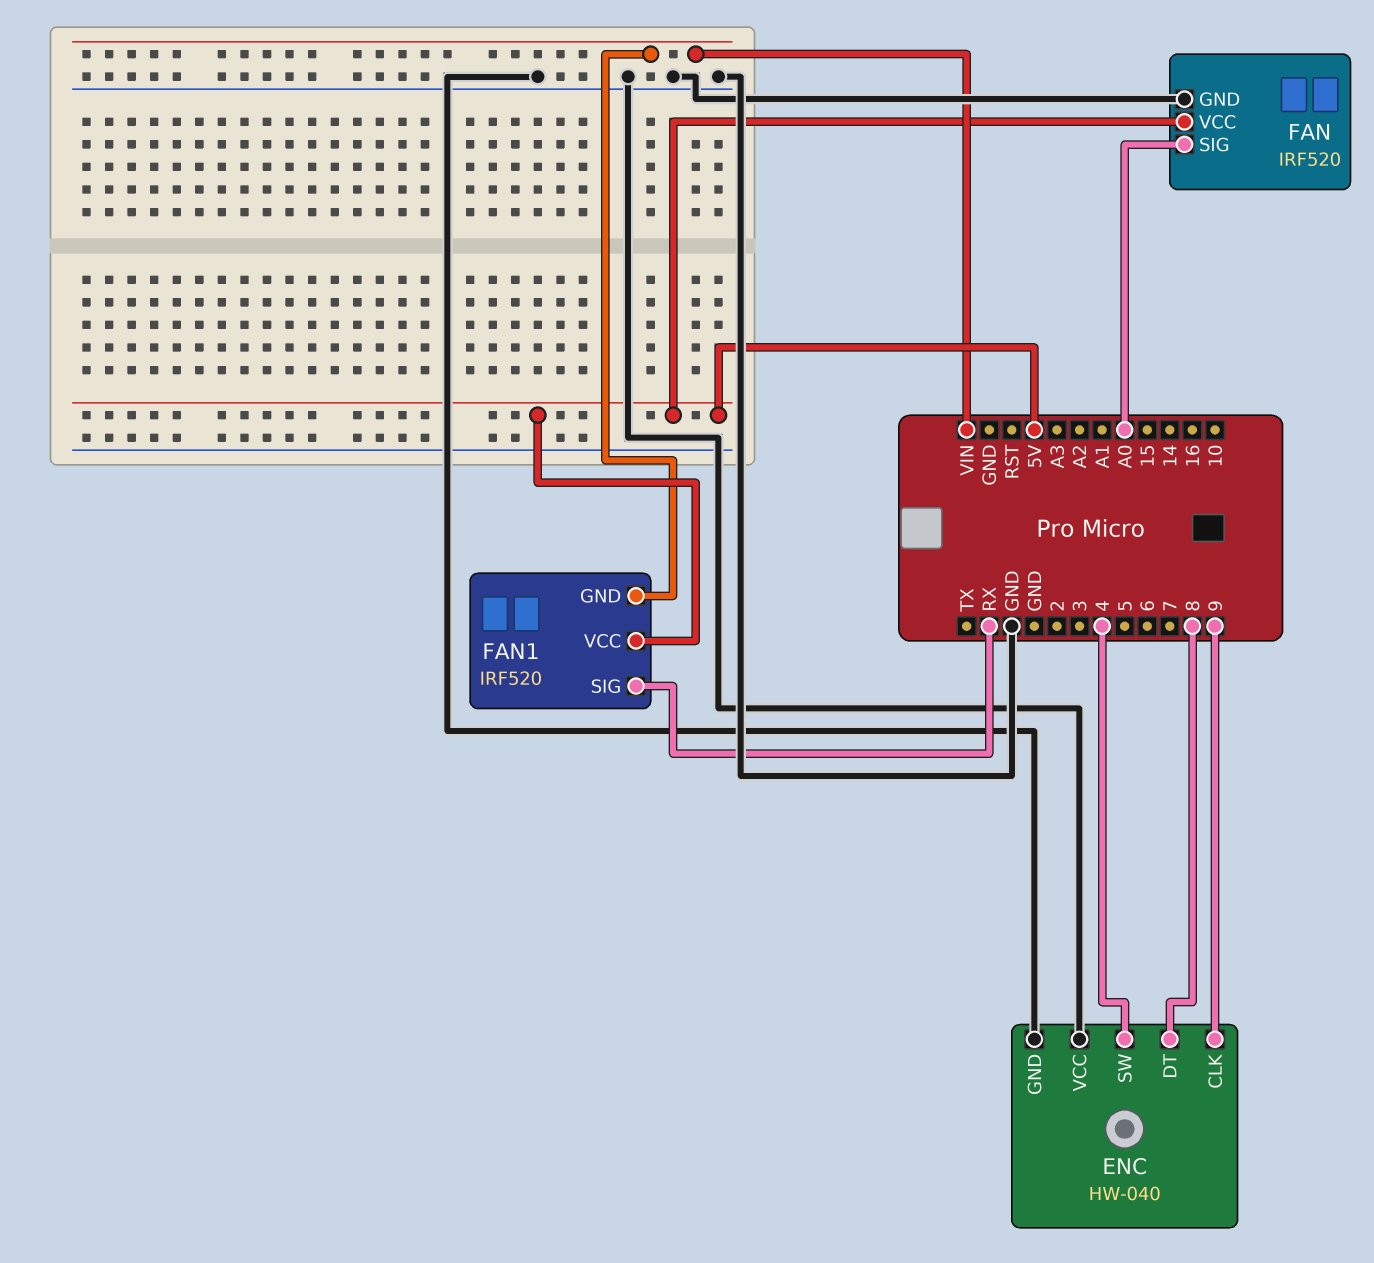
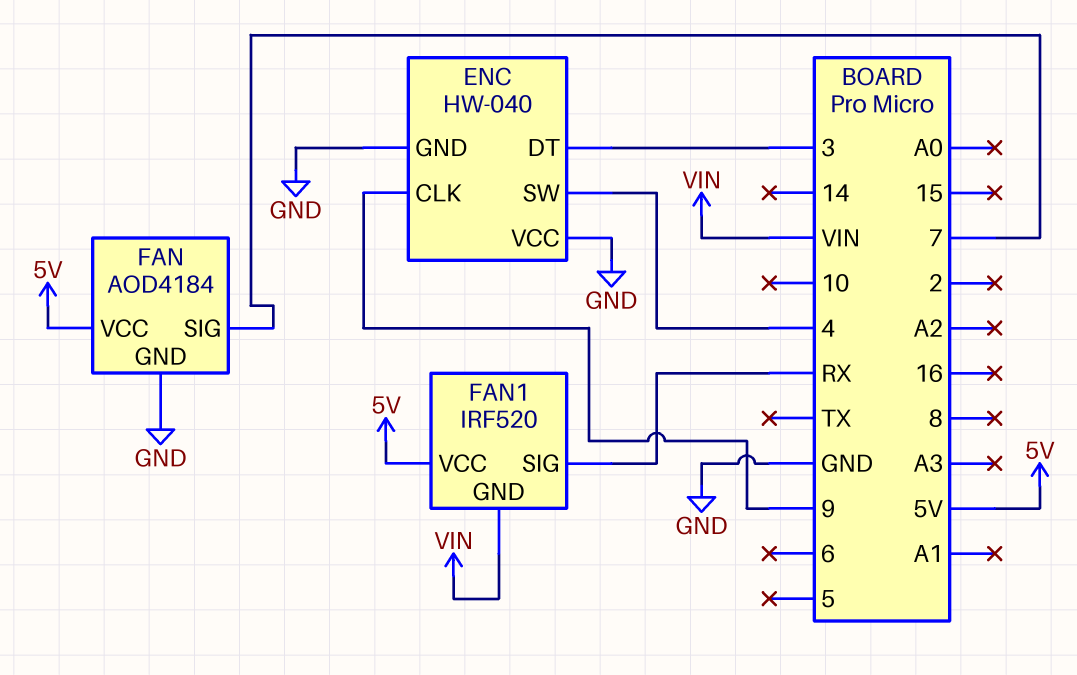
ENC pin DT: 8 -> 3
FAN: IRF520 -> AOD4184
FAN pin SIG: A0 -> 7

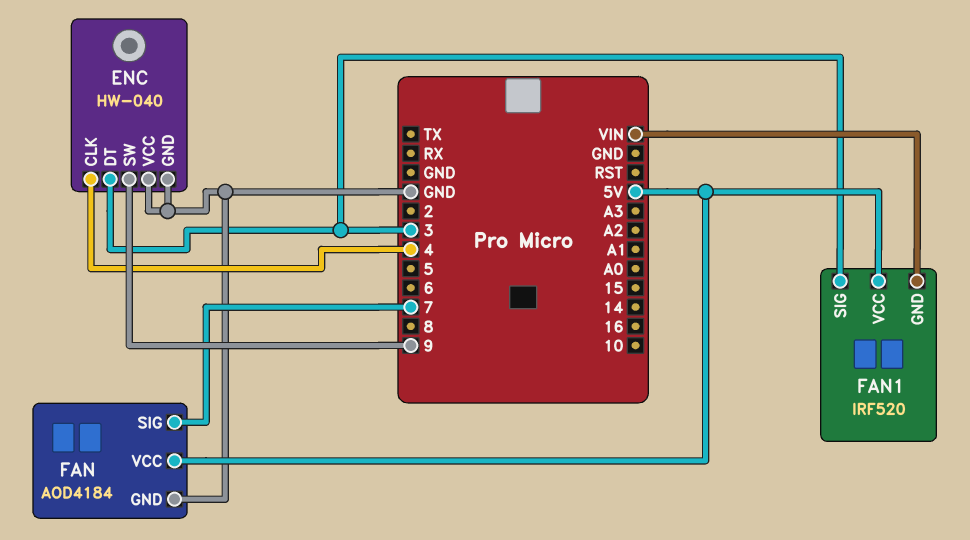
ENC pin CLK: 9 -> 4
ENC pin SW: 4 -> 9
FAN1 pin SIG: RX -> 3

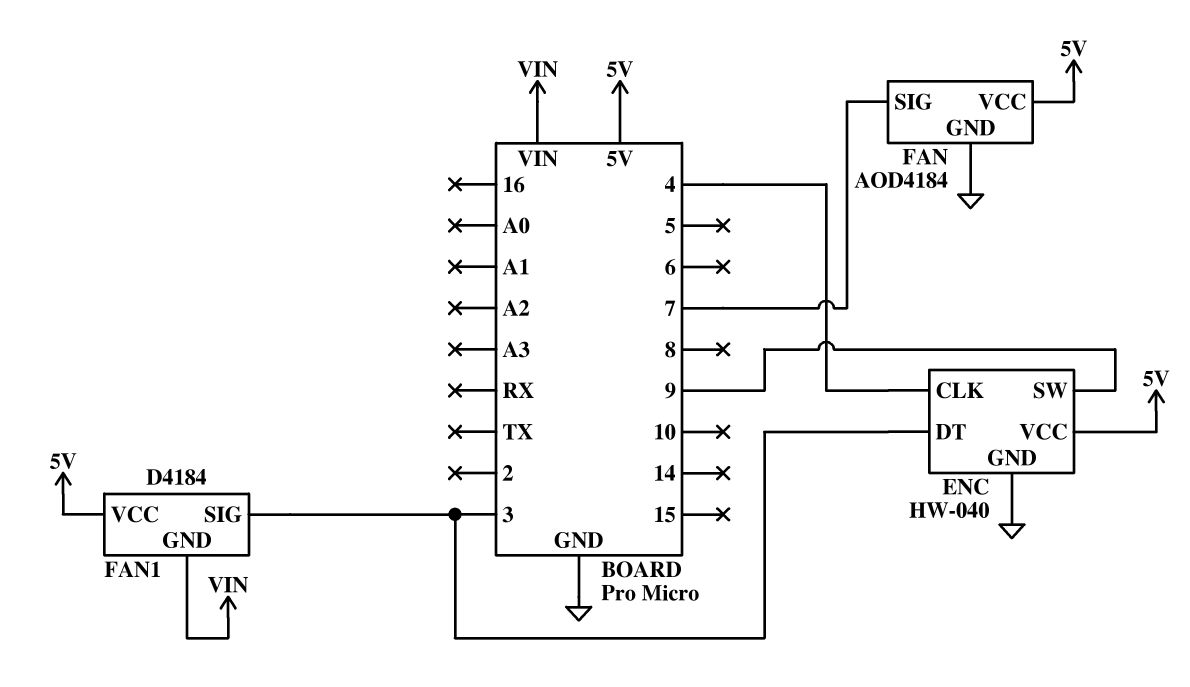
ENC pin VCC: GND -> 5V
FAN1: IRF520 -> D4184

